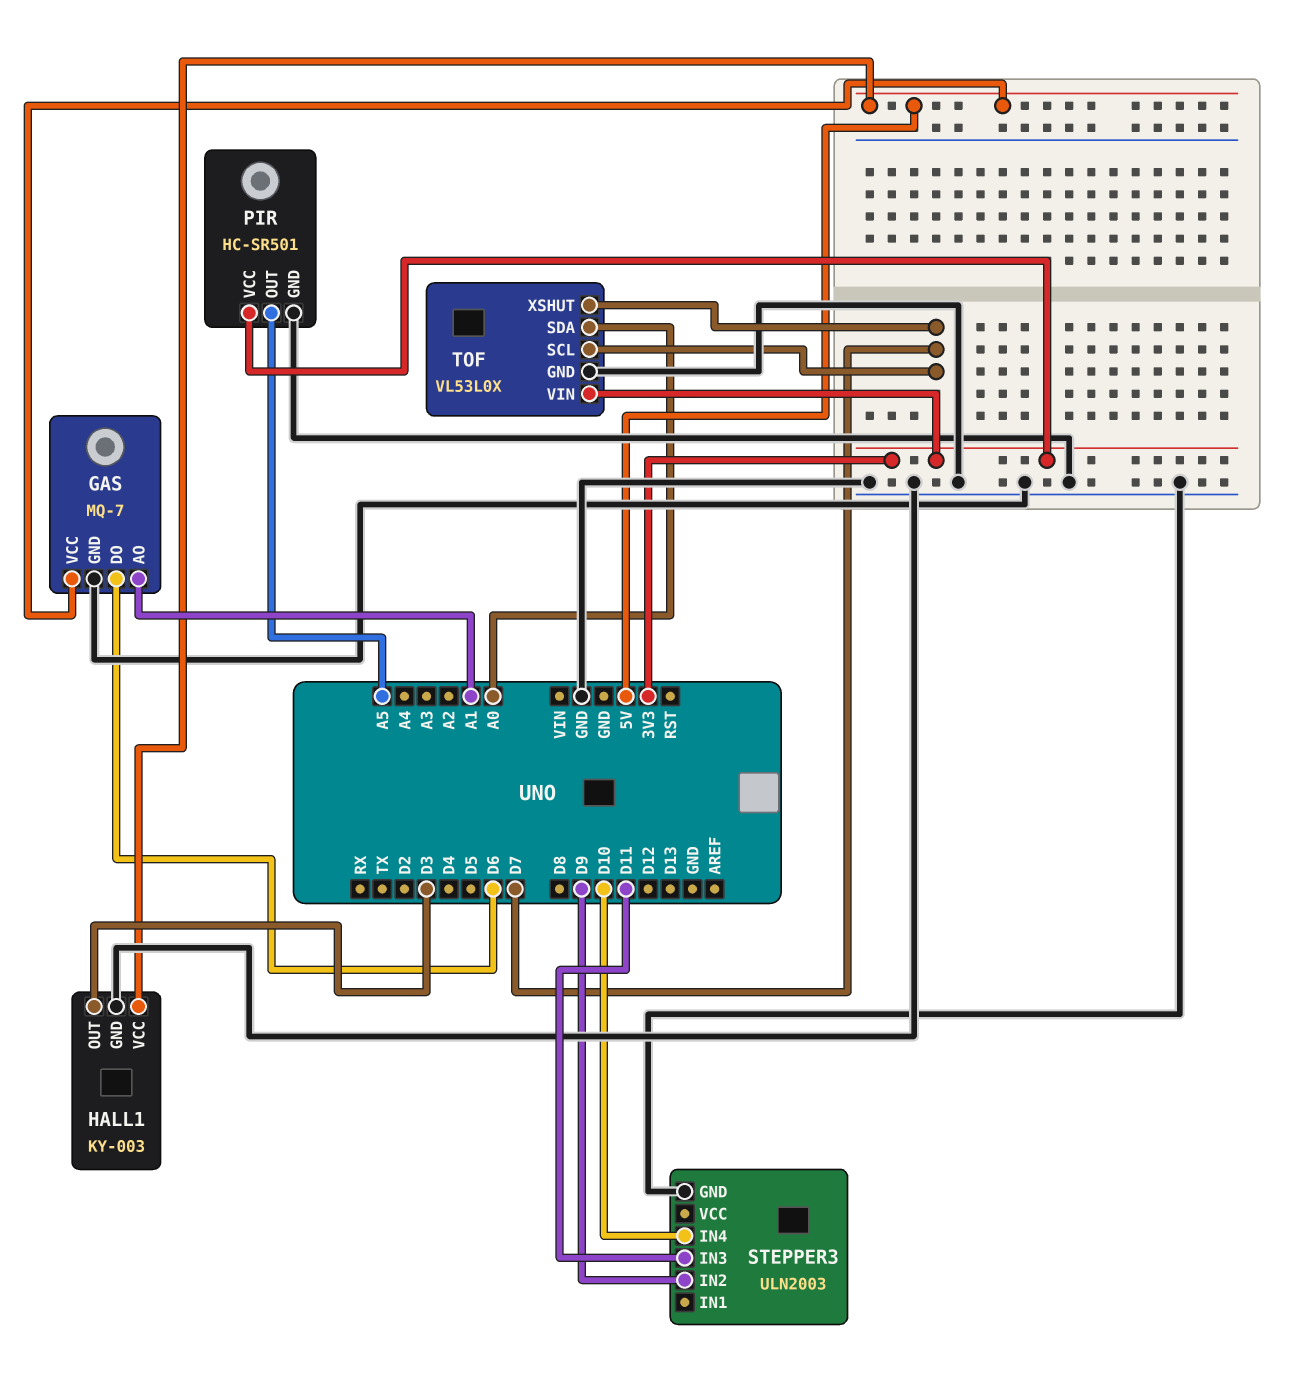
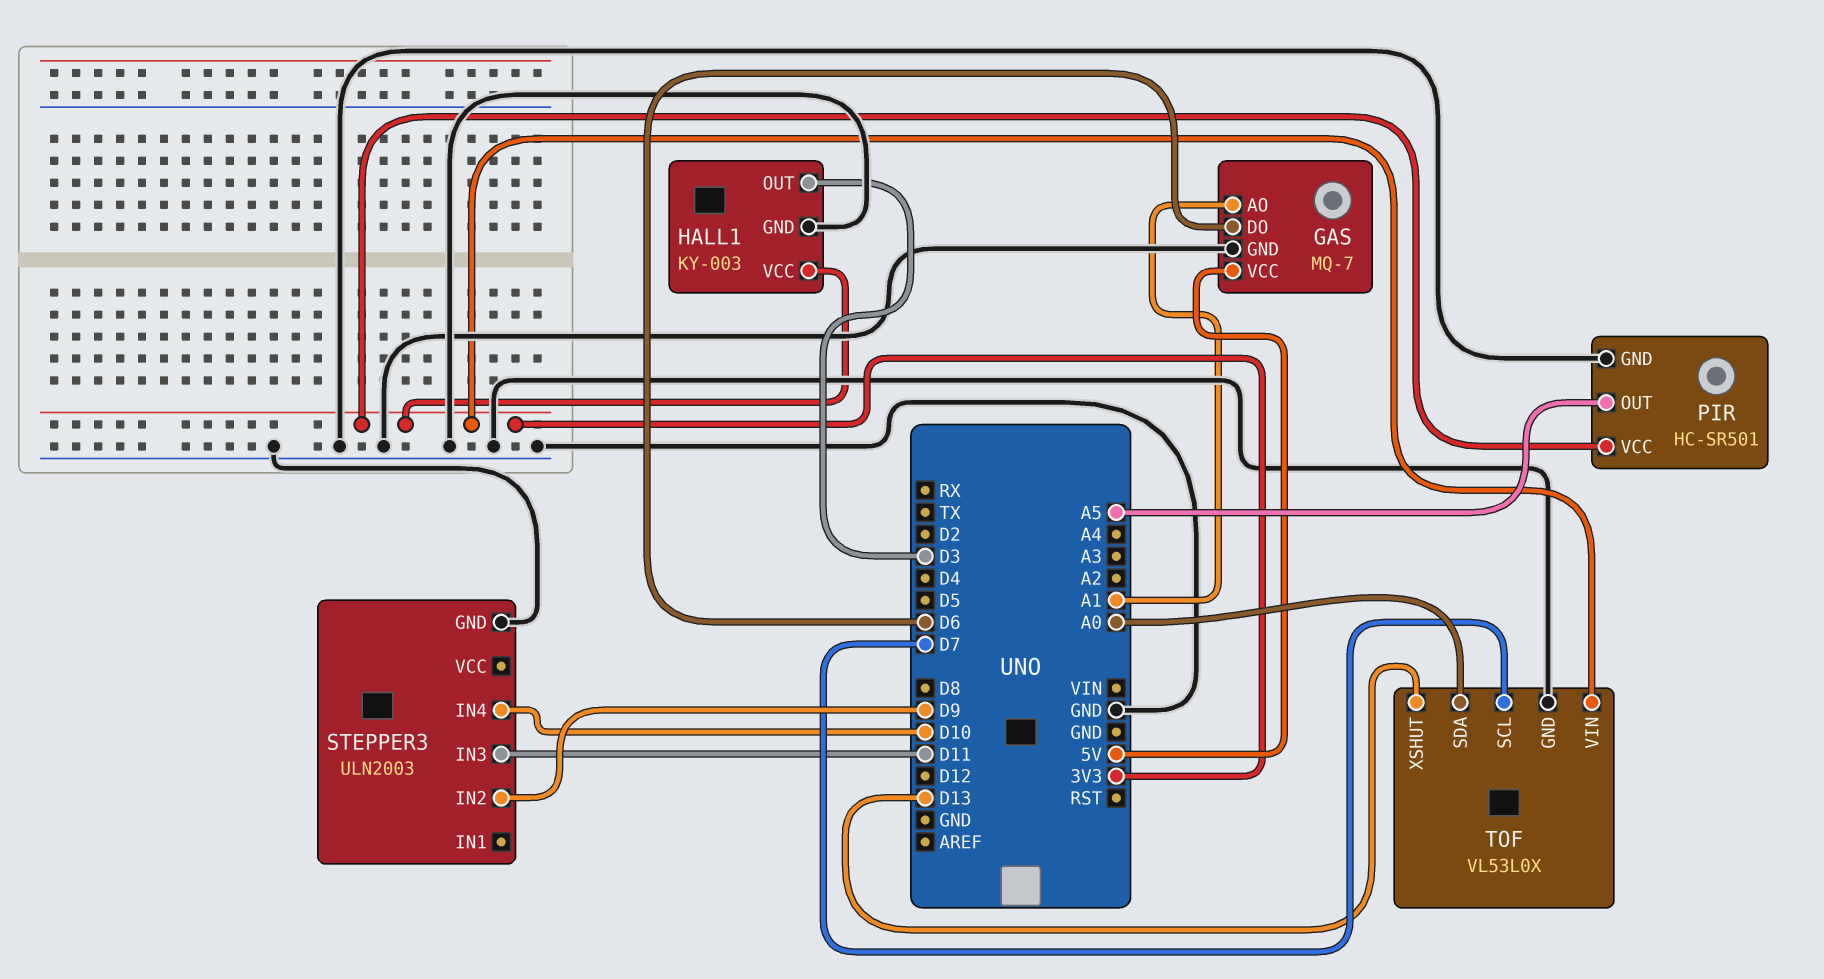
HALL1 pin VCC: 5V -> 3V3
TOF pin XSHUT: D7 -> D13

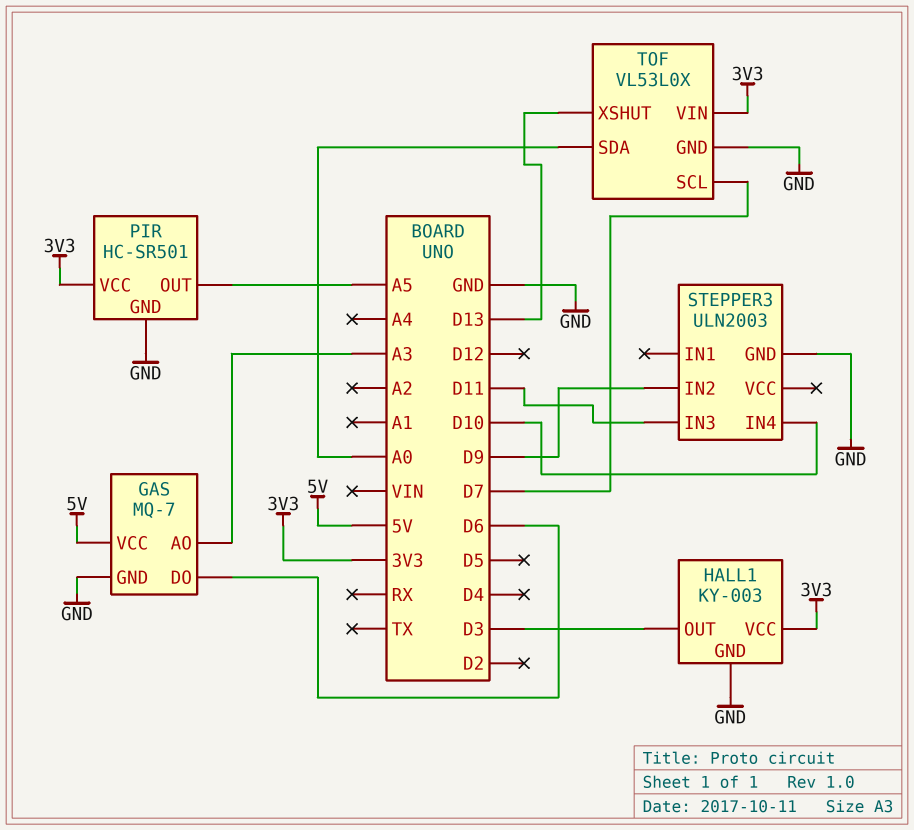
GAS pin AO: A1 -> A3

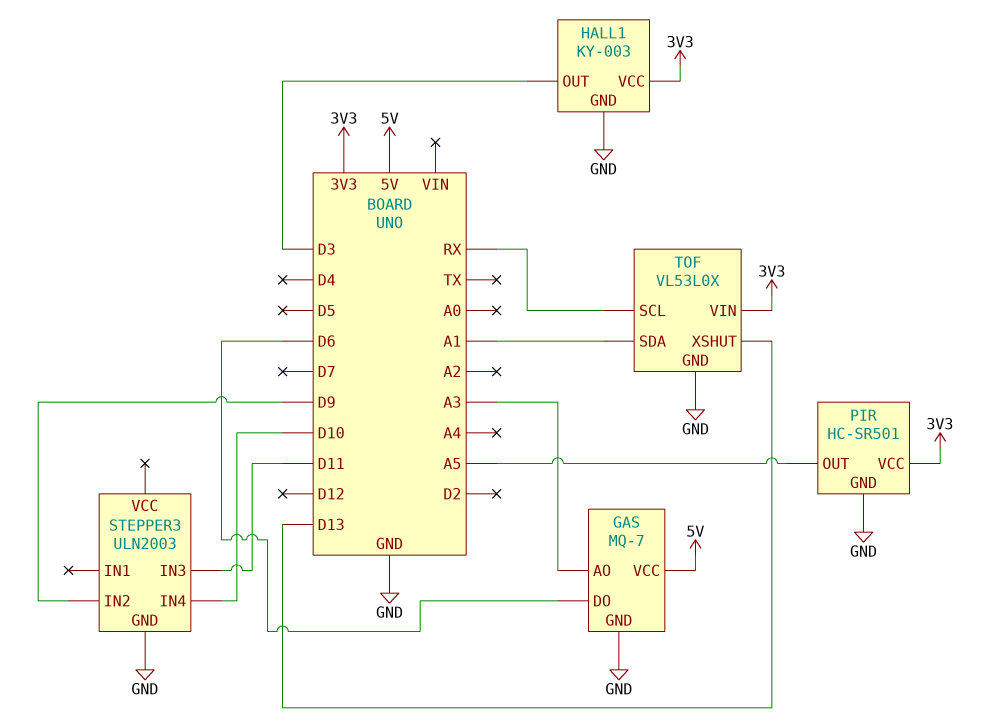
TOF pin SCL: D7 -> RX
TOF pin SDA: A0 -> A1

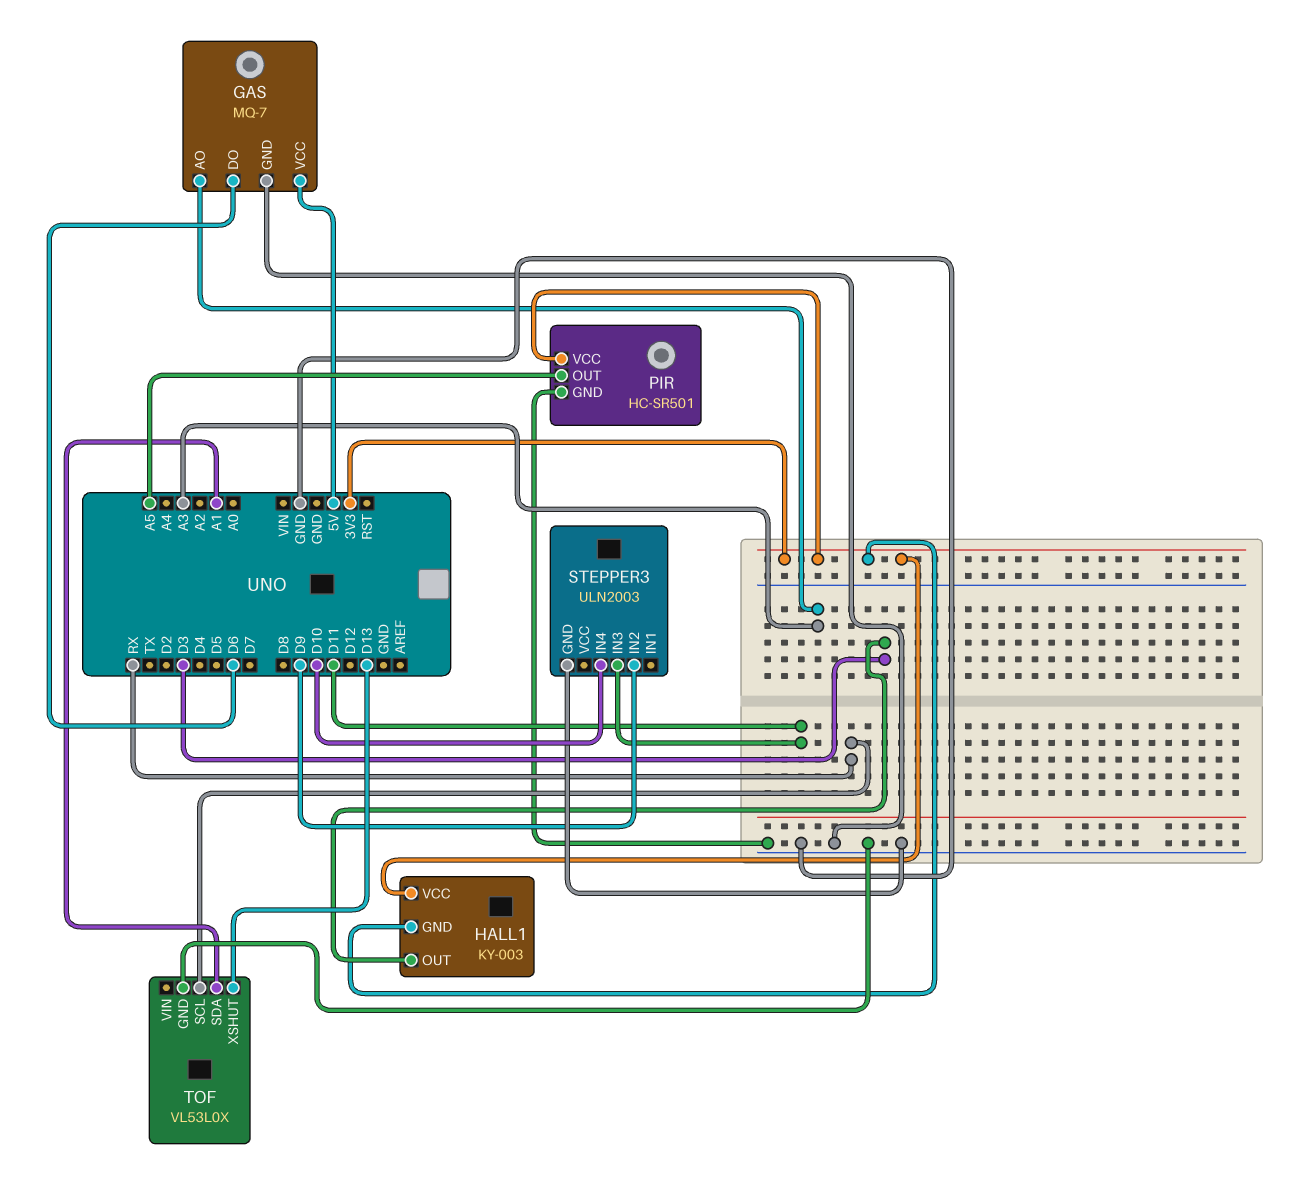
HALL1 pin GND: GND -> 3V3
TOF pin VIN: 3V3 -> none

